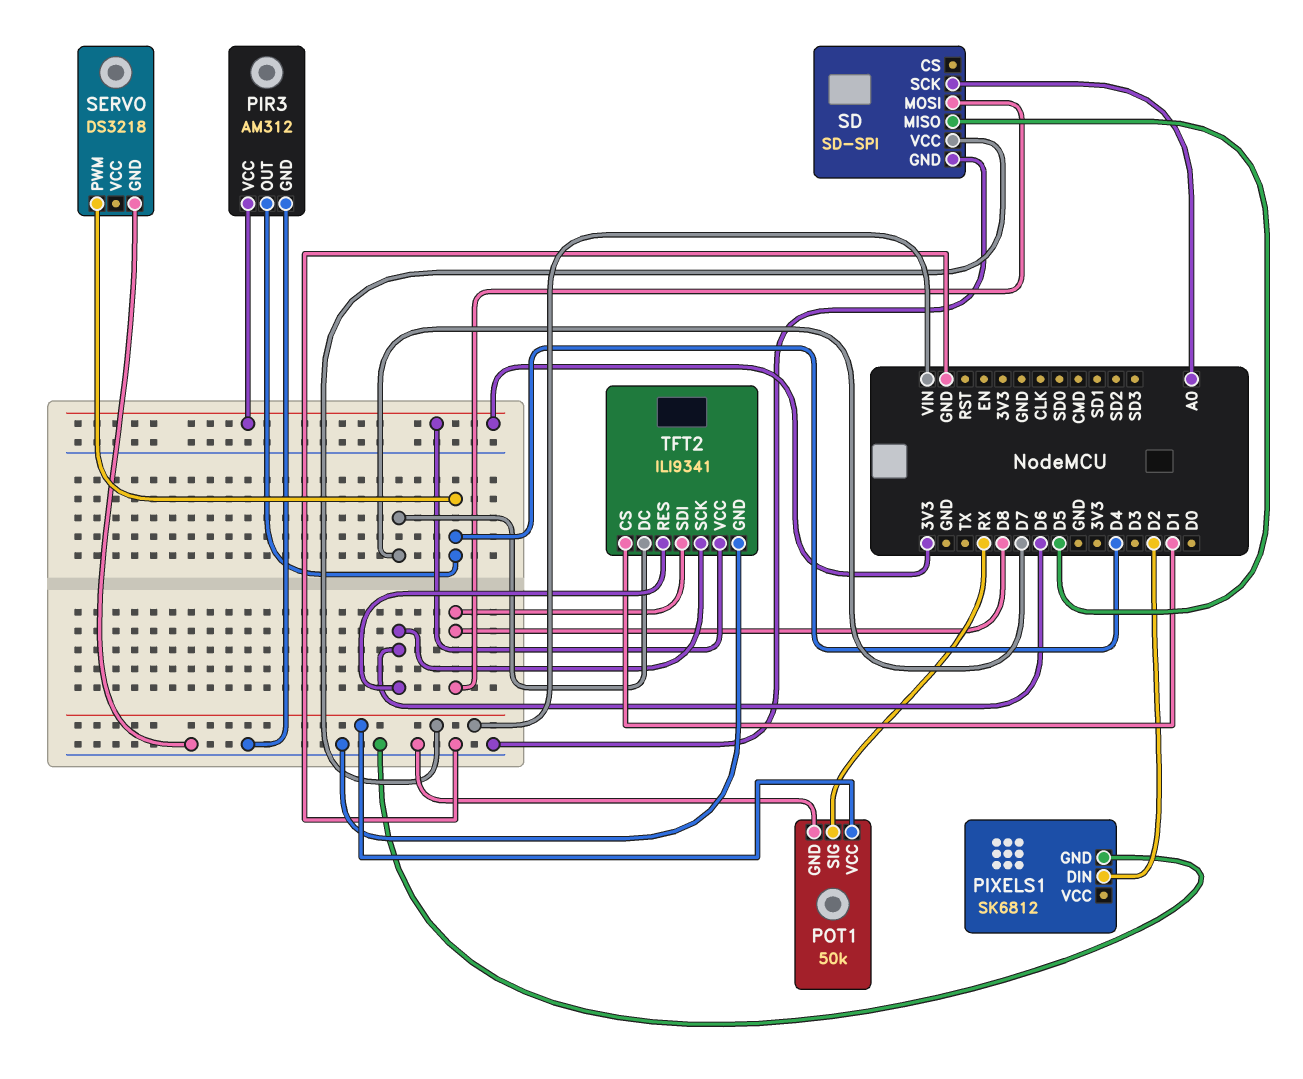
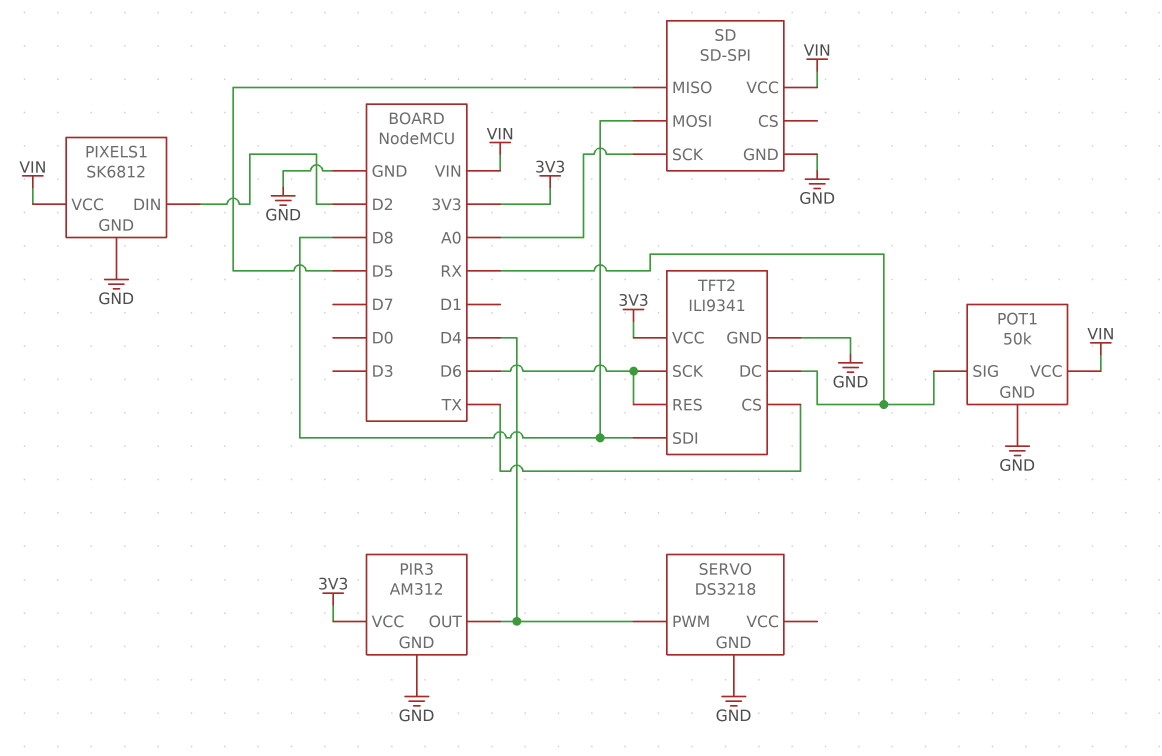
PIXELS1 pin VCC: none -> VIN
TFT2 pin CS: D1 -> TX
TFT2 pin DC: D7 -> RX

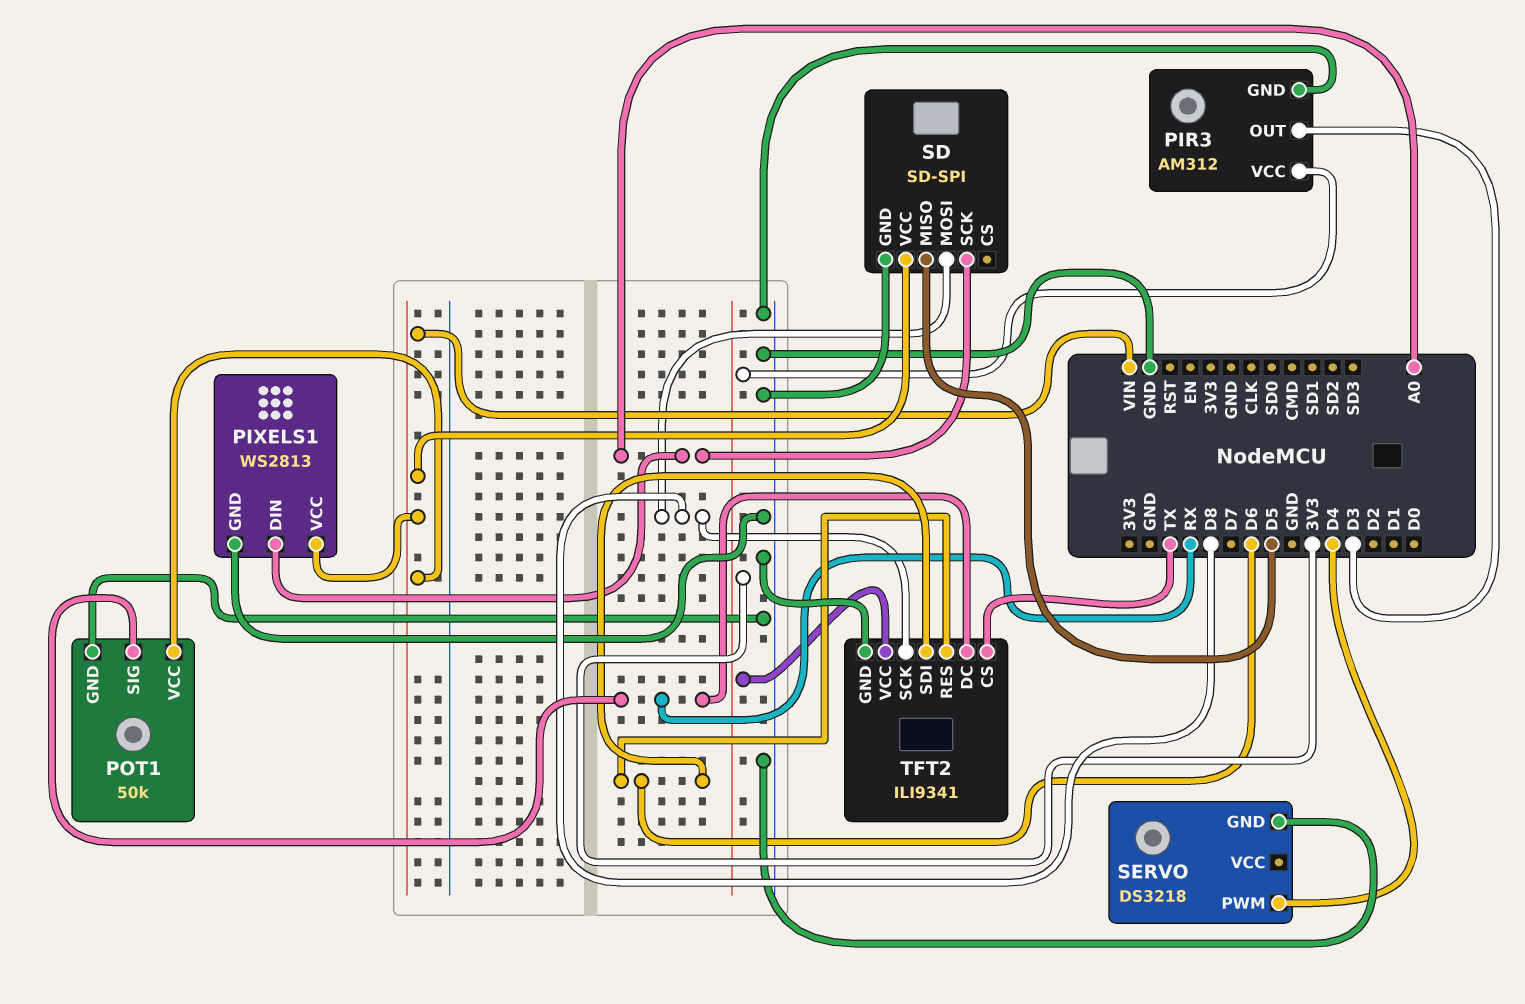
PIR3 pin OUT: D4 -> D3
PIXELS1: SK6812 -> WS2813
PIXELS1 pin DIN: D2 -> A0
TFT2 pin SCK: D6 -> D8
TFT2 pin SDI: D8 -> D6

